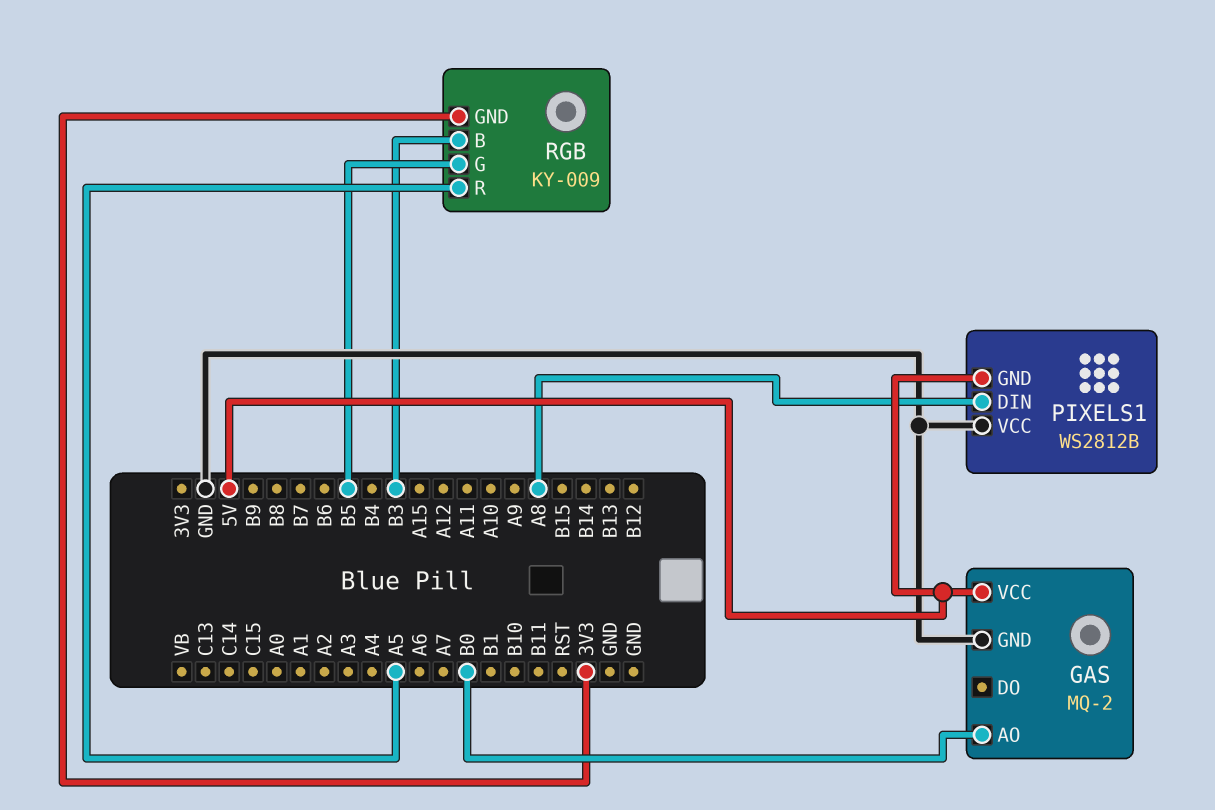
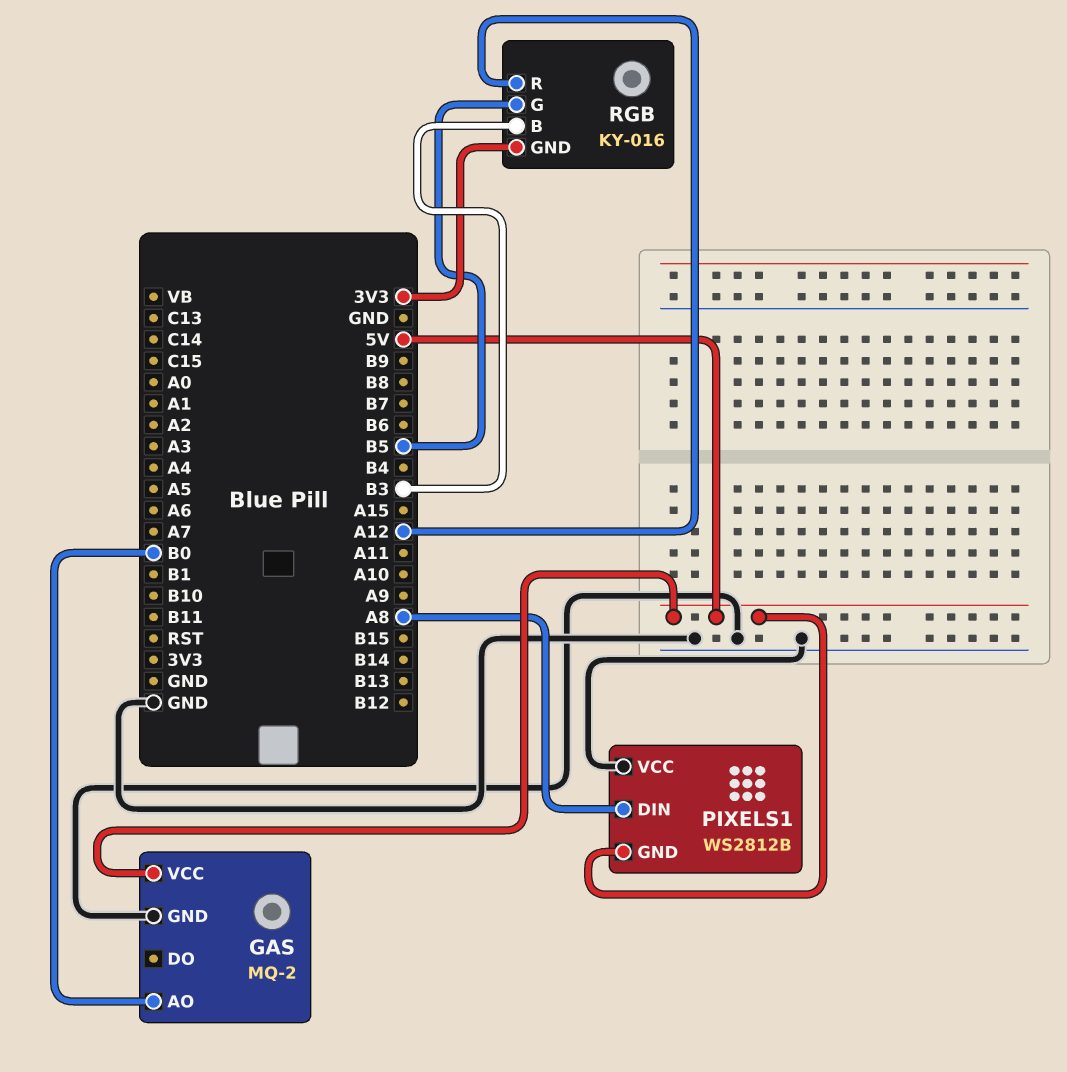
RGB: KY-009 -> KY-016
RGB pin R: A5 -> A12

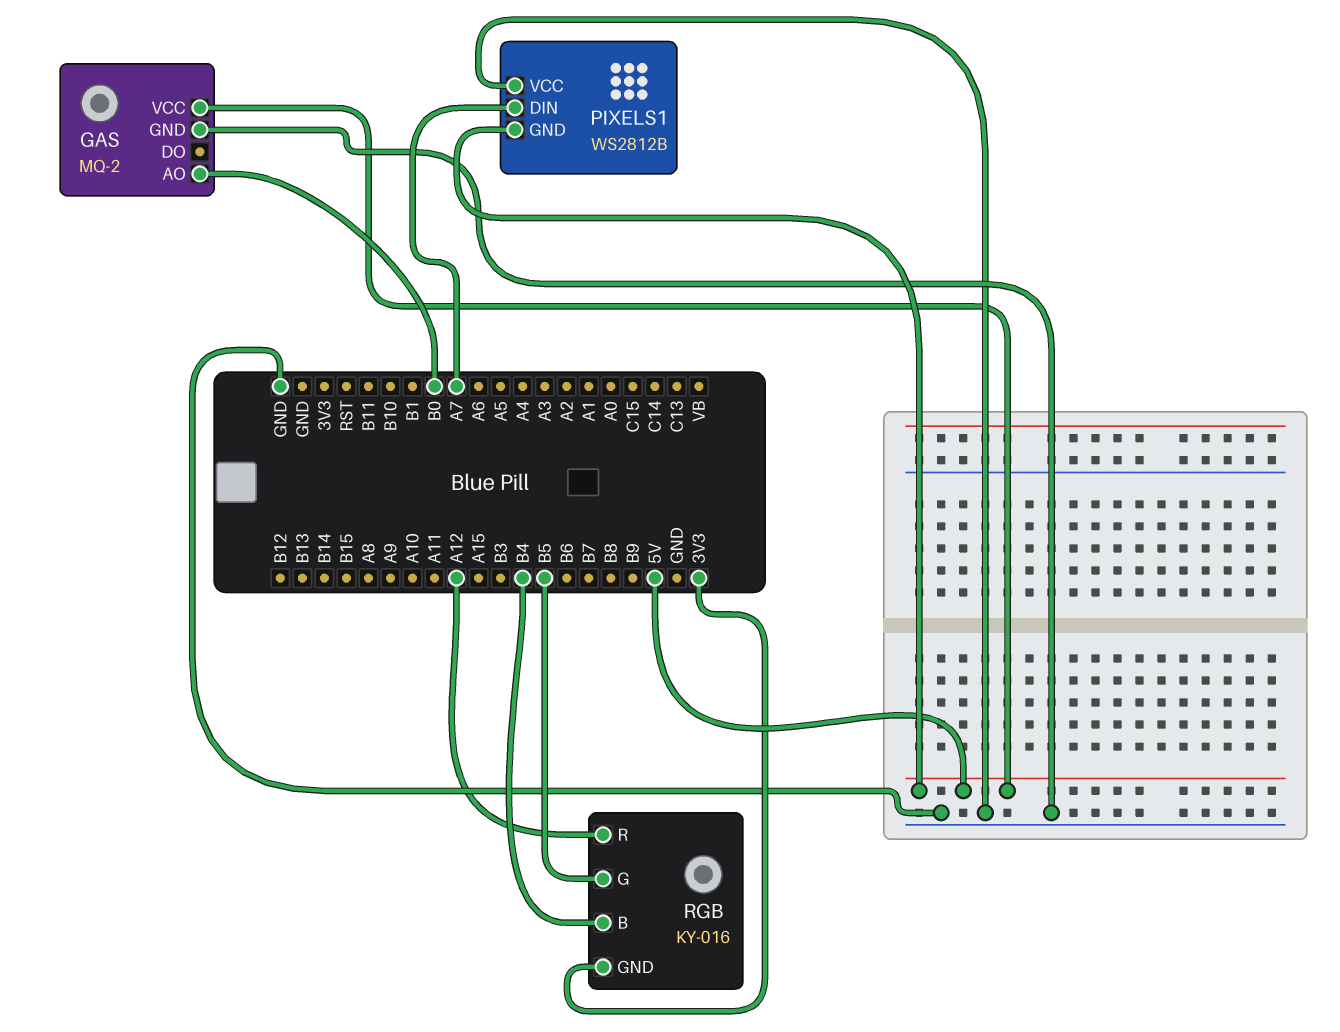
PIXELS1 pin DIN: A8 -> A7
RGB pin B: B3 -> B4

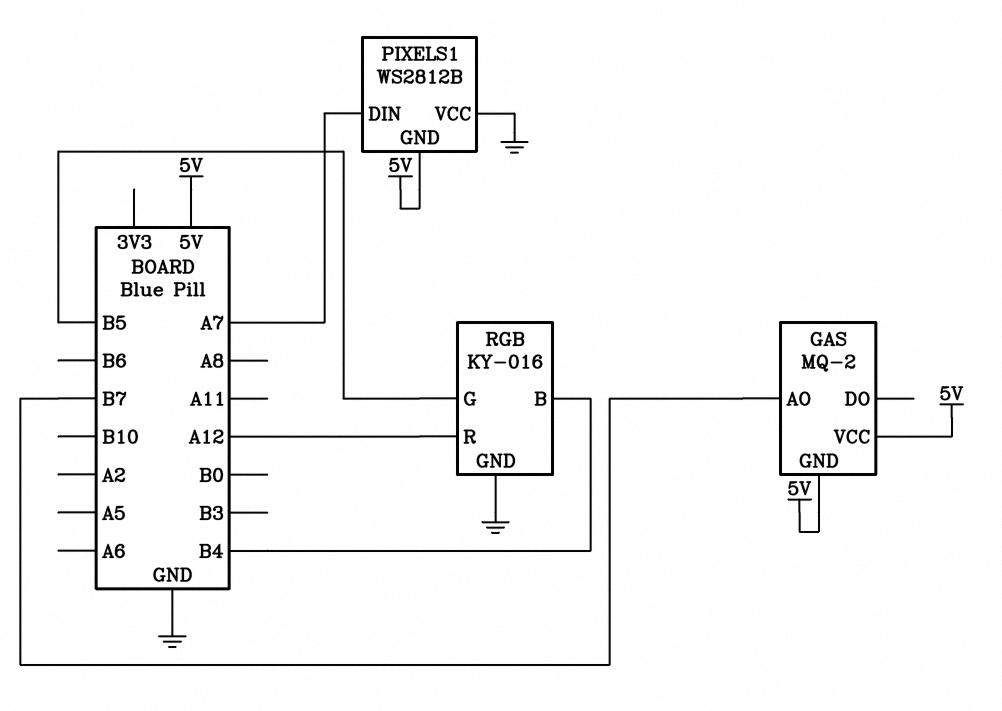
GAS pin AO: B0 -> B7
GAS pin GND: GND -> 5V
RGB pin GND: 3V3 -> GND

